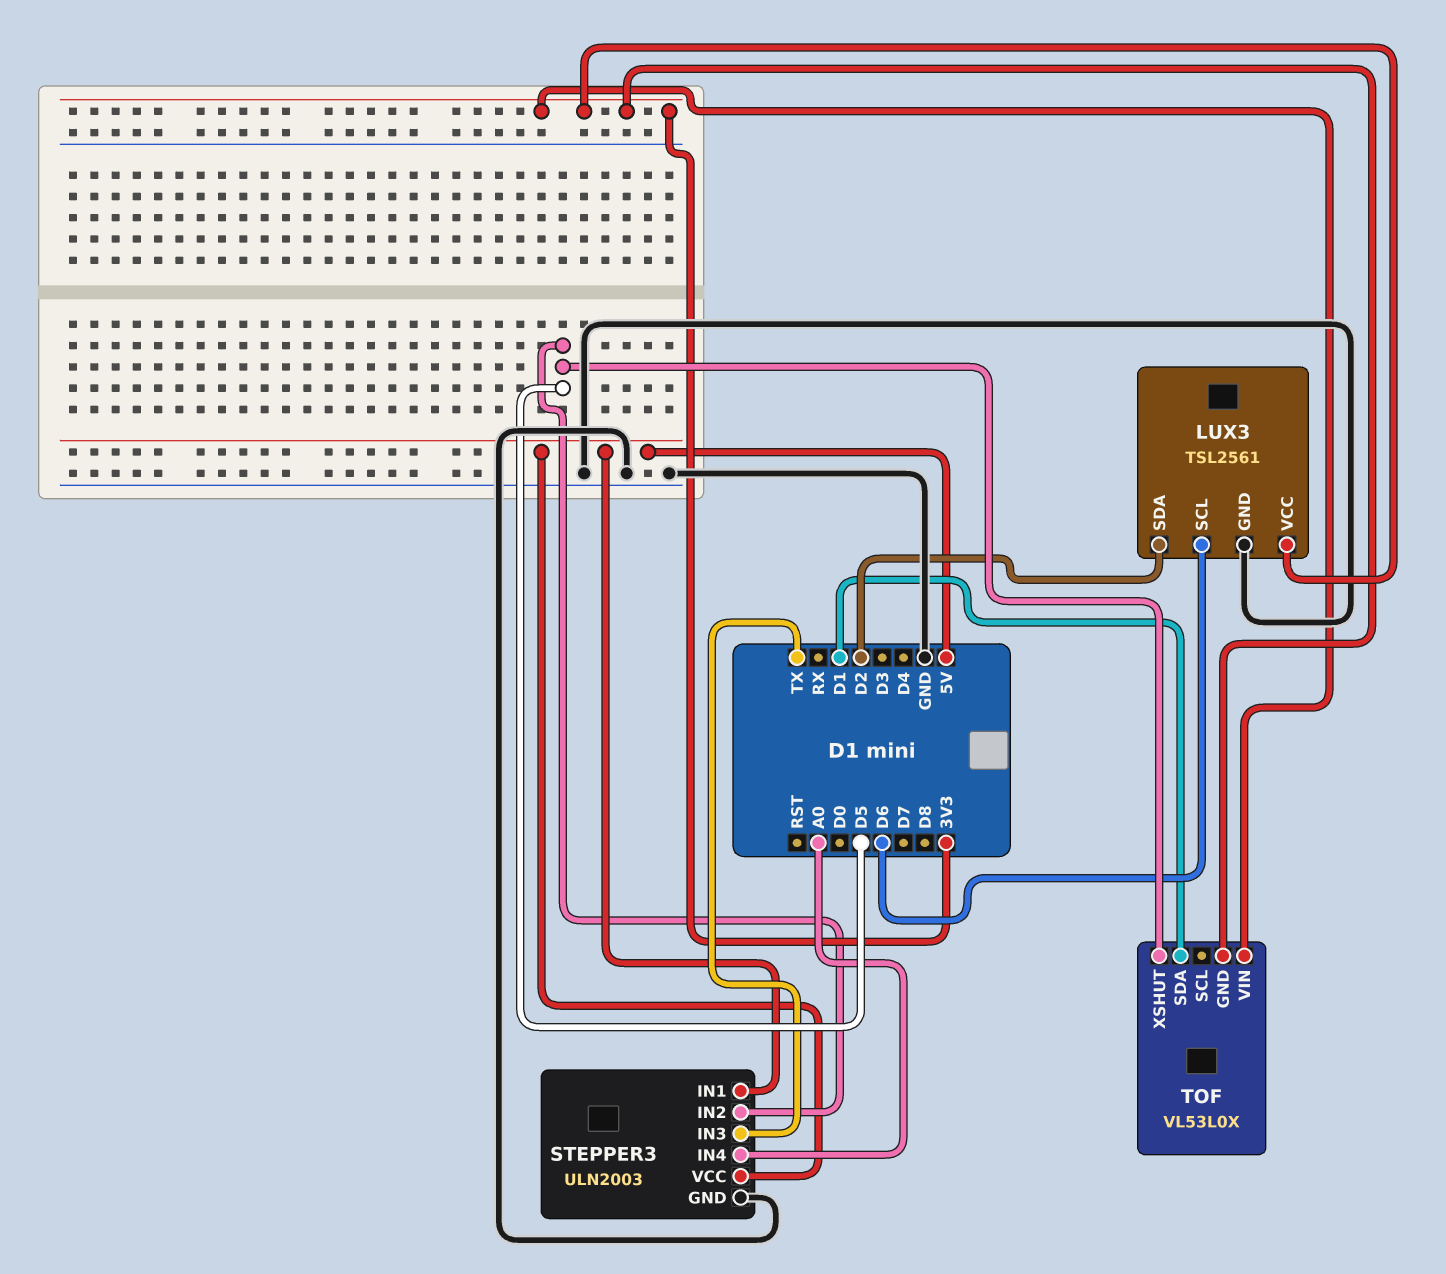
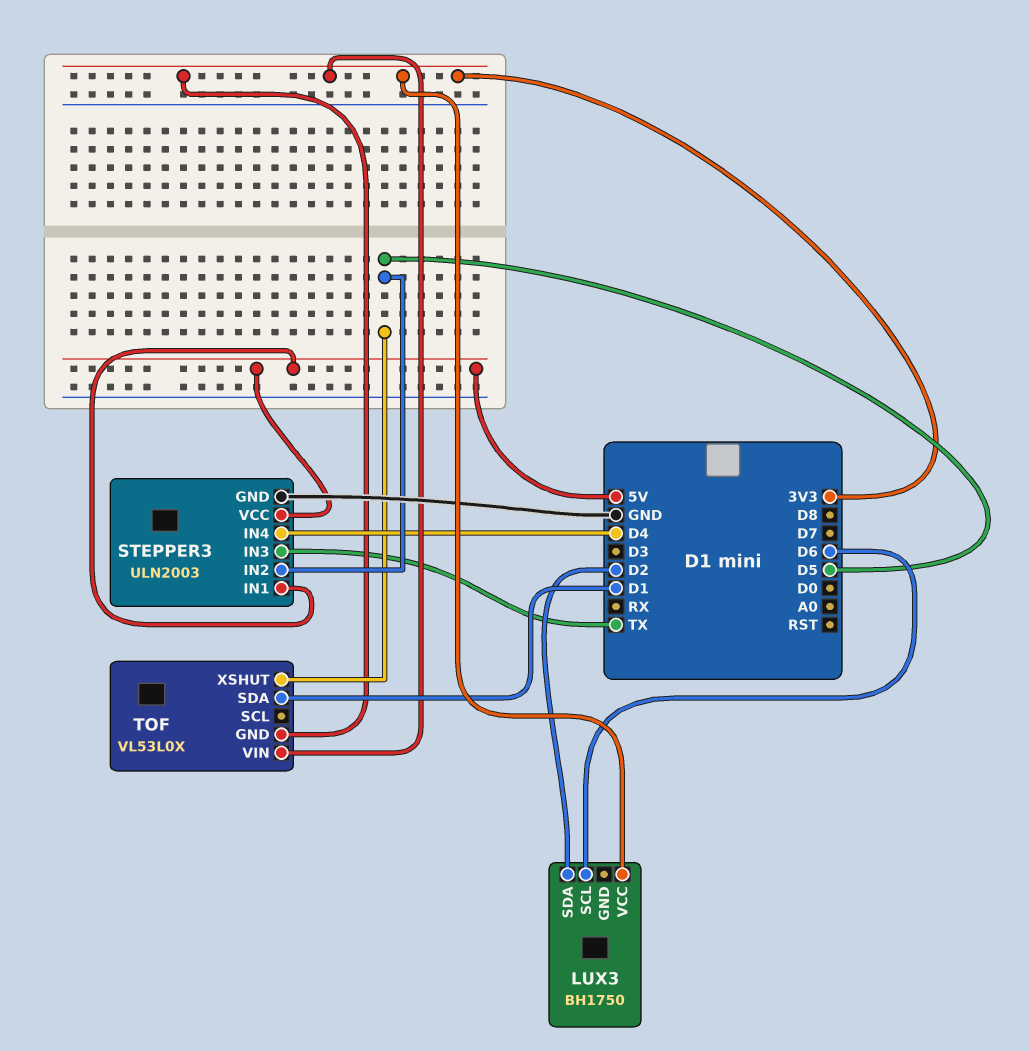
LUX3: TSL2561 -> BH1750
LUX3 pin GND: GND -> none
STEPPER3 pin IN4: A0 -> D4

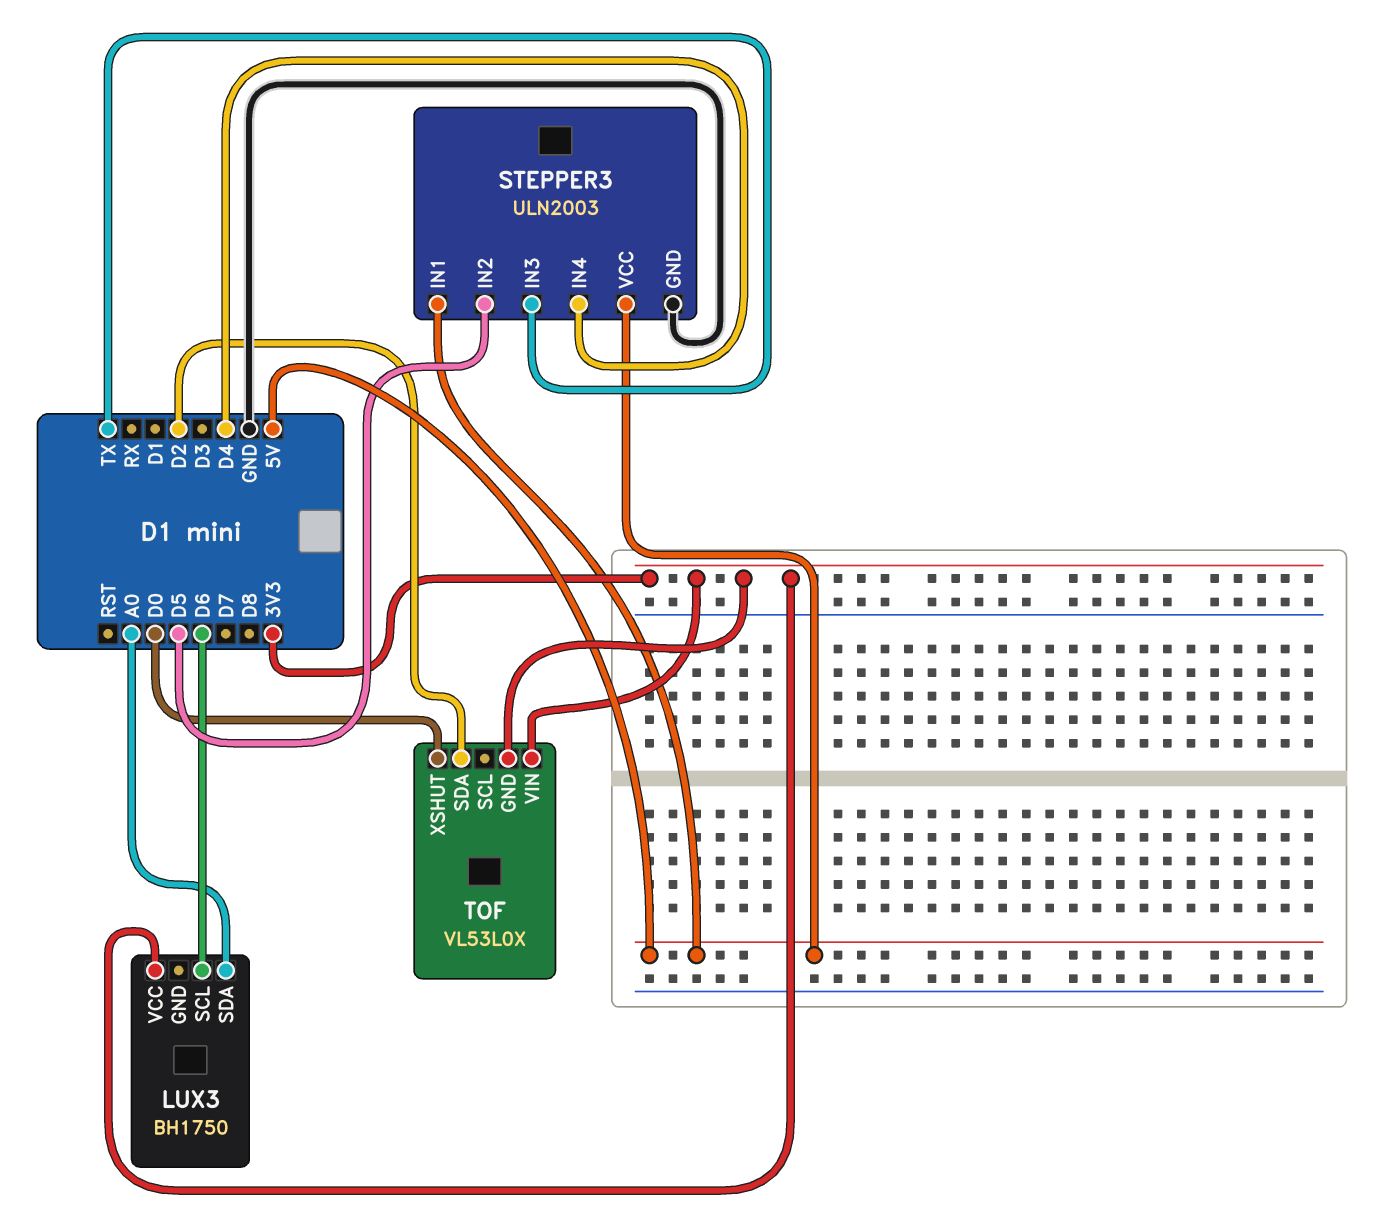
LUX3 pin SDA: D2 -> A0
TOF pin SDA: D1 -> D2
TOF pin XSHUT: D5 -> D0

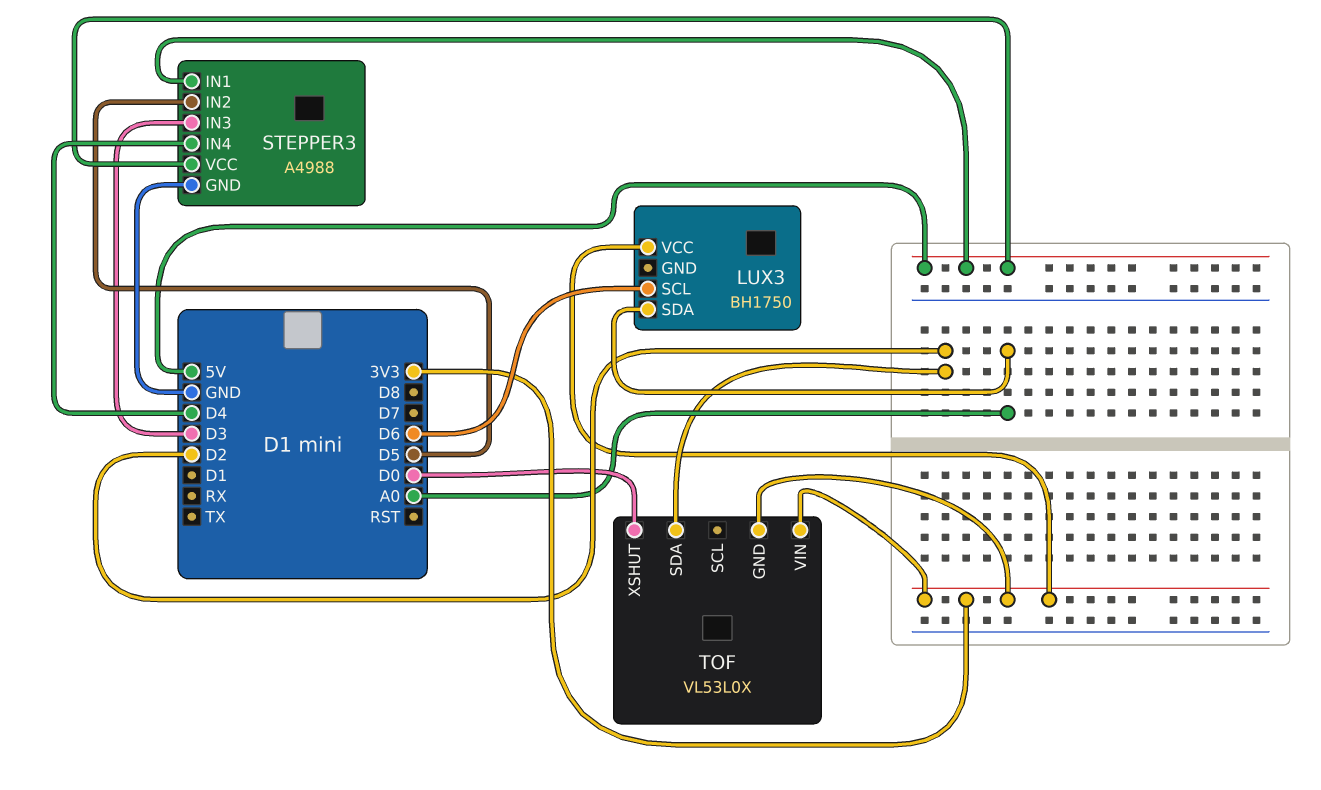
STEPPER3: ULN2003 -> A4988
STEPPER3 pin IN3: TX -> D3

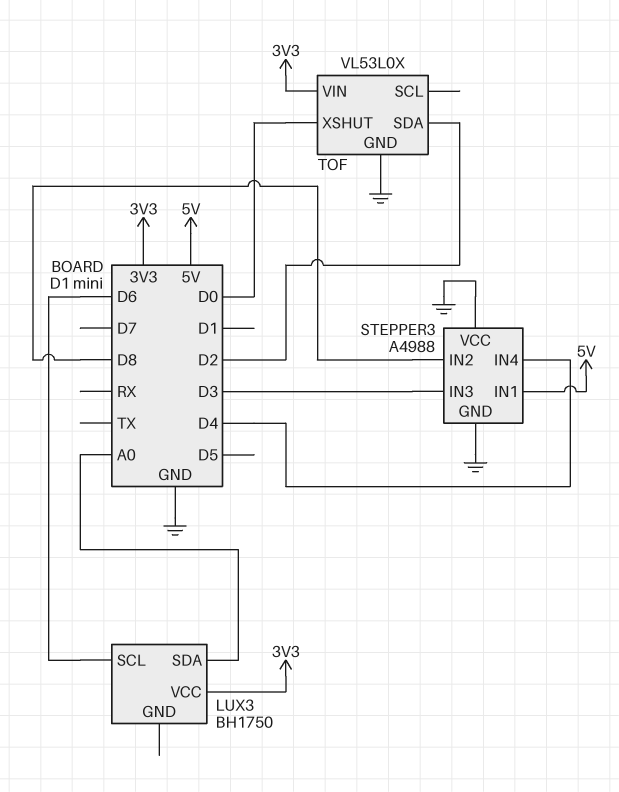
STEPPER3 pin IN2: D5 -> D8
STEPPER3 pin VCC: 5V -> GND
TOF pin GND: 3V3 -> GND

